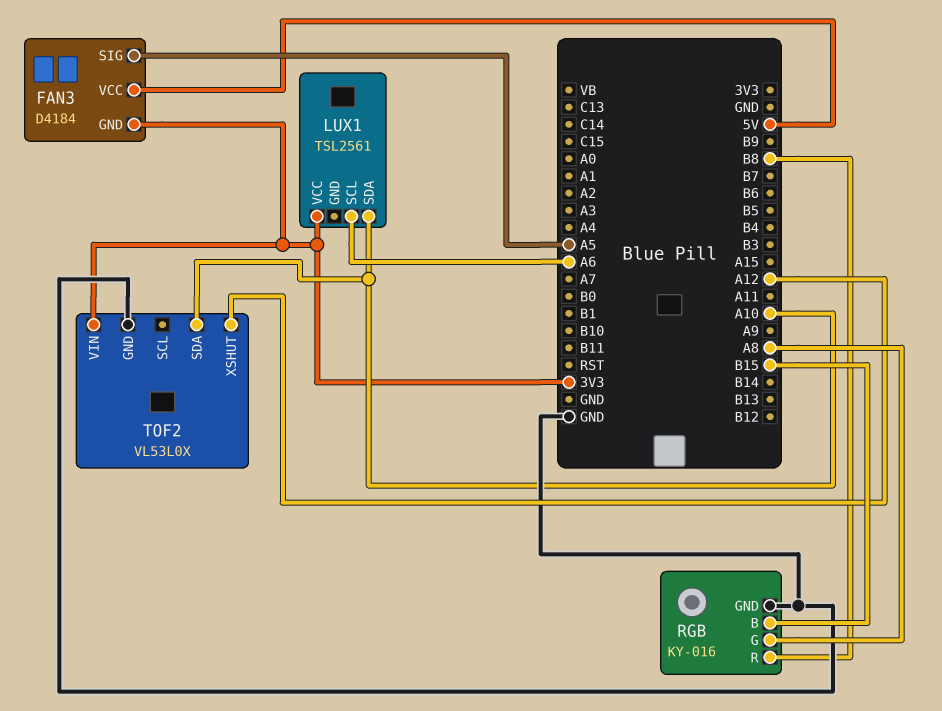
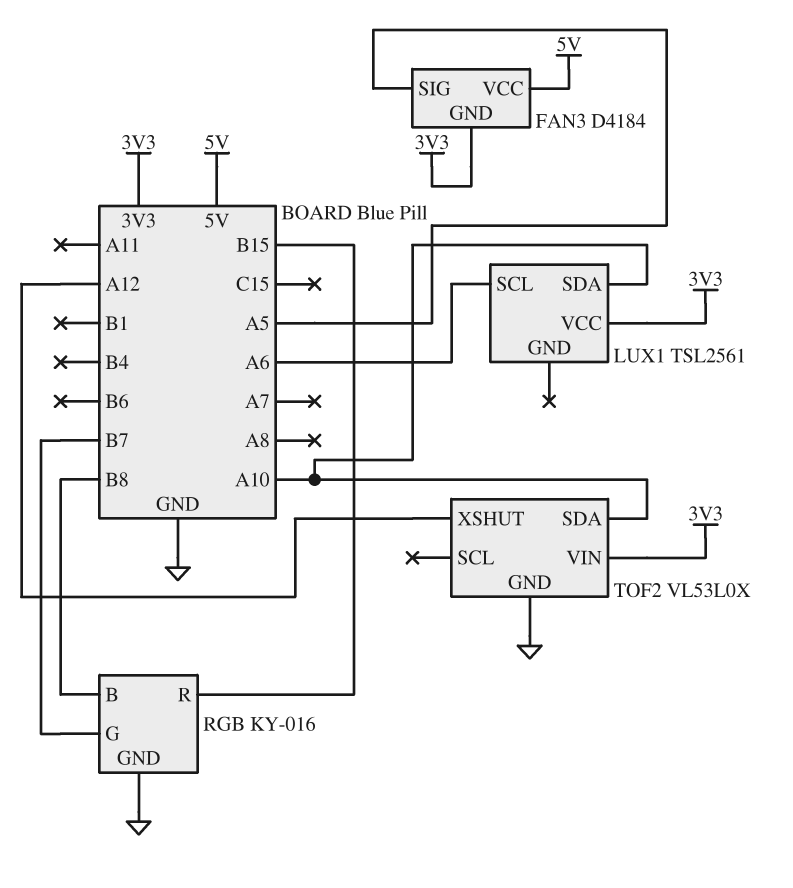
RGB pin B: B15 -> B8
RGB pin G: A8 -> B7
RGB pin R: B8 -> B15

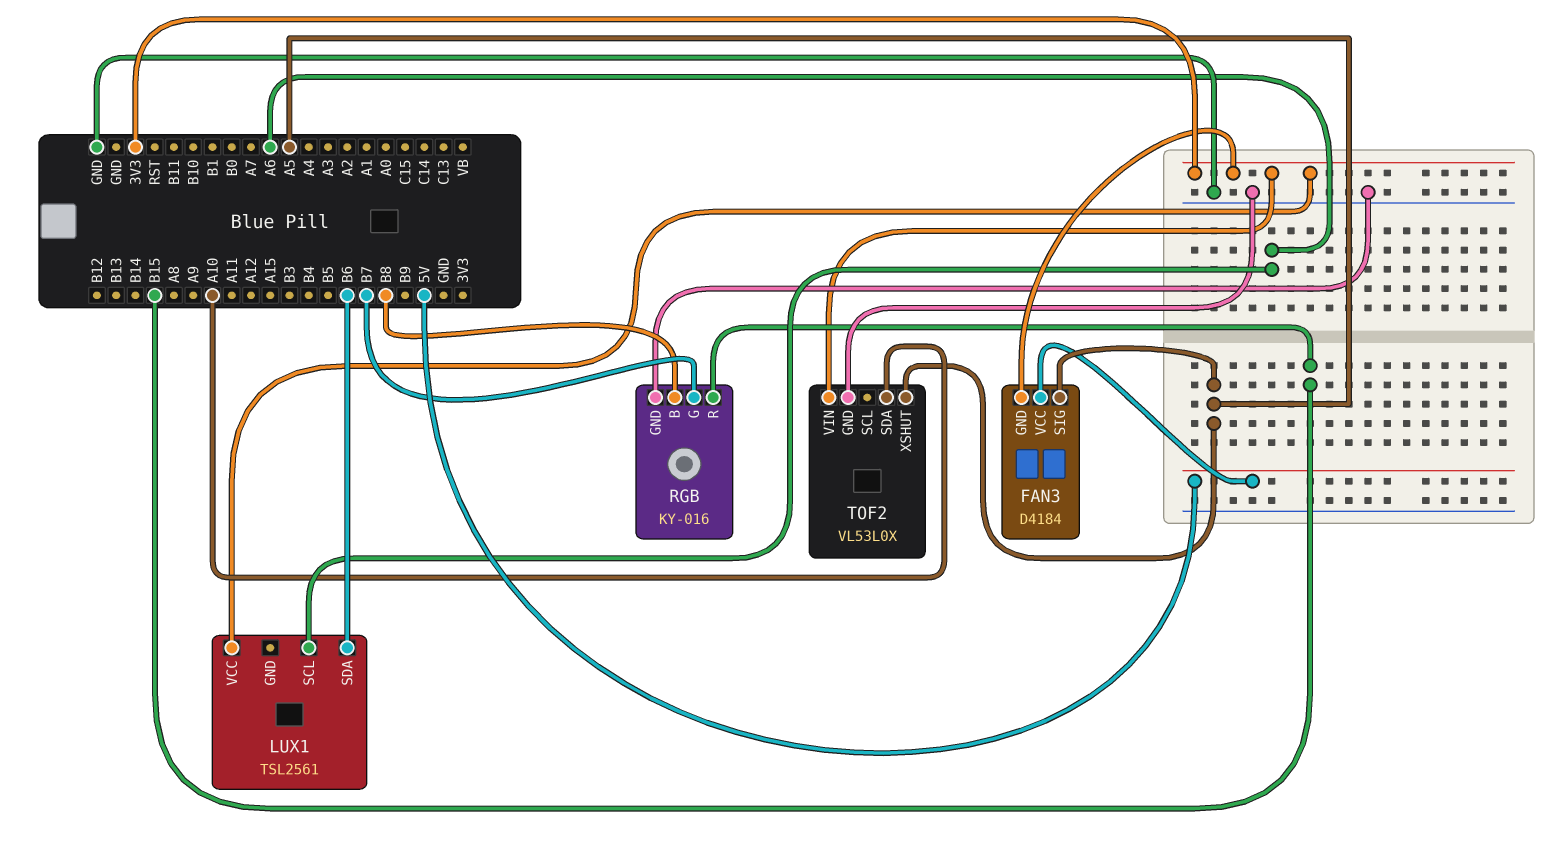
LUX1 pin SDA: A10 -> B6
TOF2 pin XSHUT: A12 -> A5

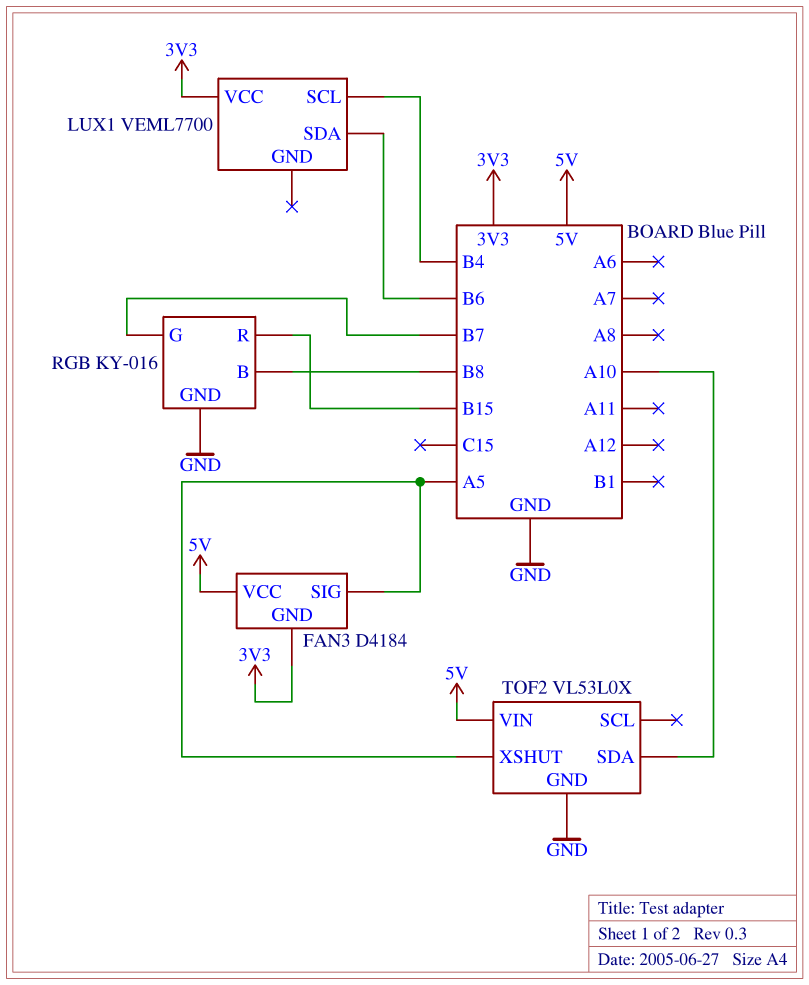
LUX1: TSL2561 -> VEML7700
LUX1 pin SCL: A6 -> B4
TOF2 pin VIN: 3V3 -> 5V

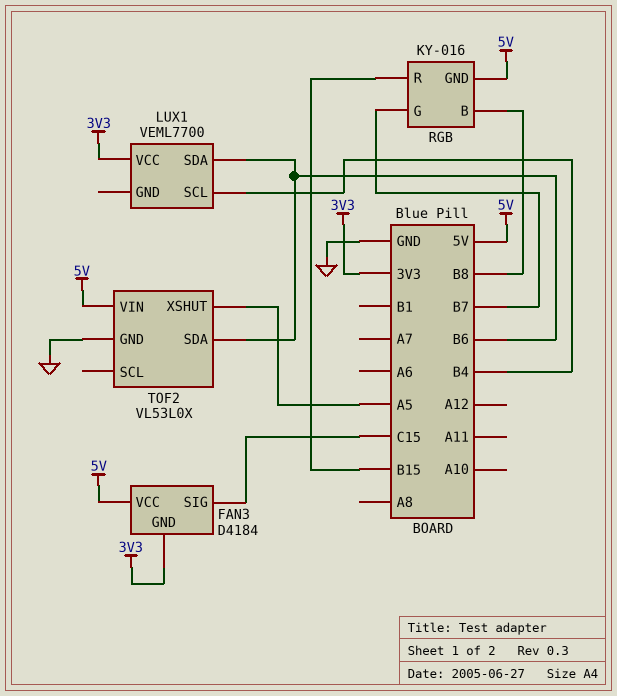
FAN3 pin SIG: A5 -> C15
RGB pin GND: GND -> 5V
TOF2 pin SDA: A10 -> B6

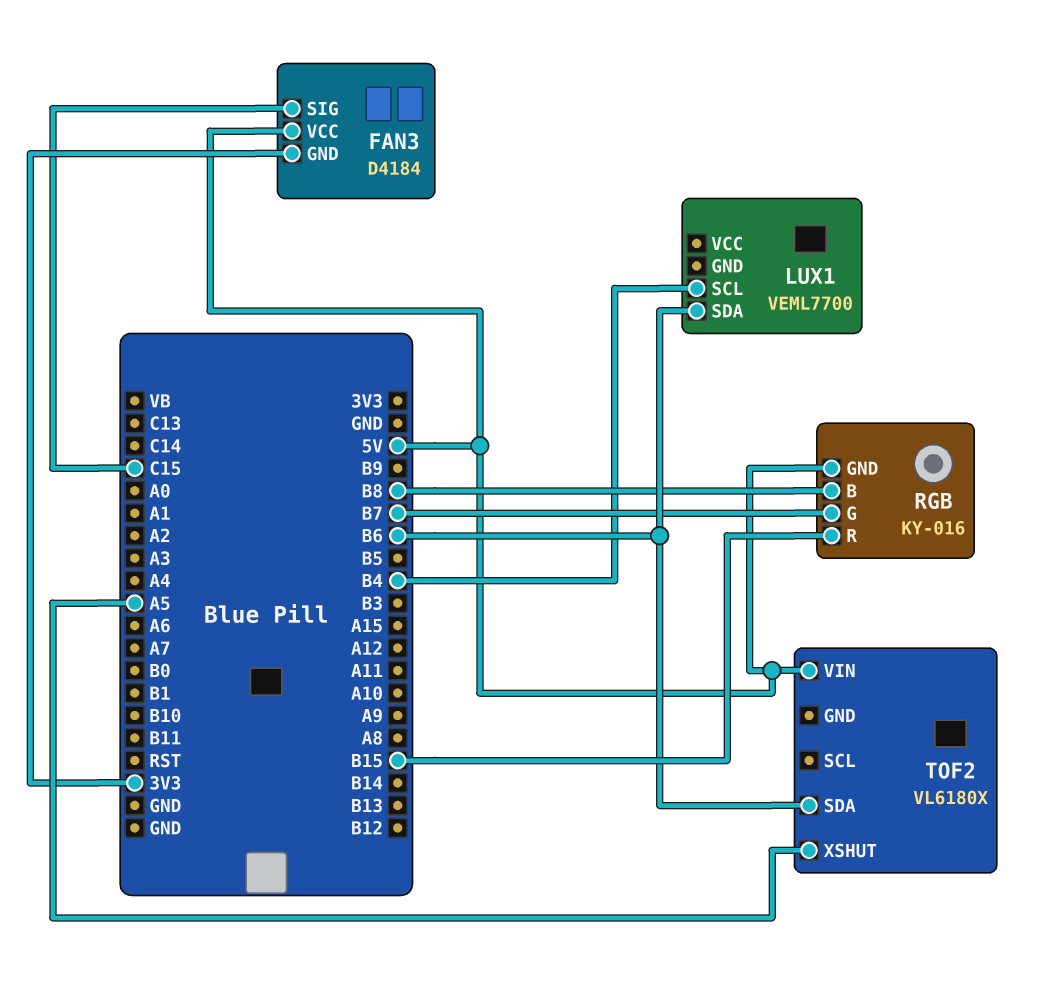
LUX1 pin VCC: 3V3 -> none
TOF2: VL53L0X -> VL6180X
TOF2 pin GND: GND -> none

